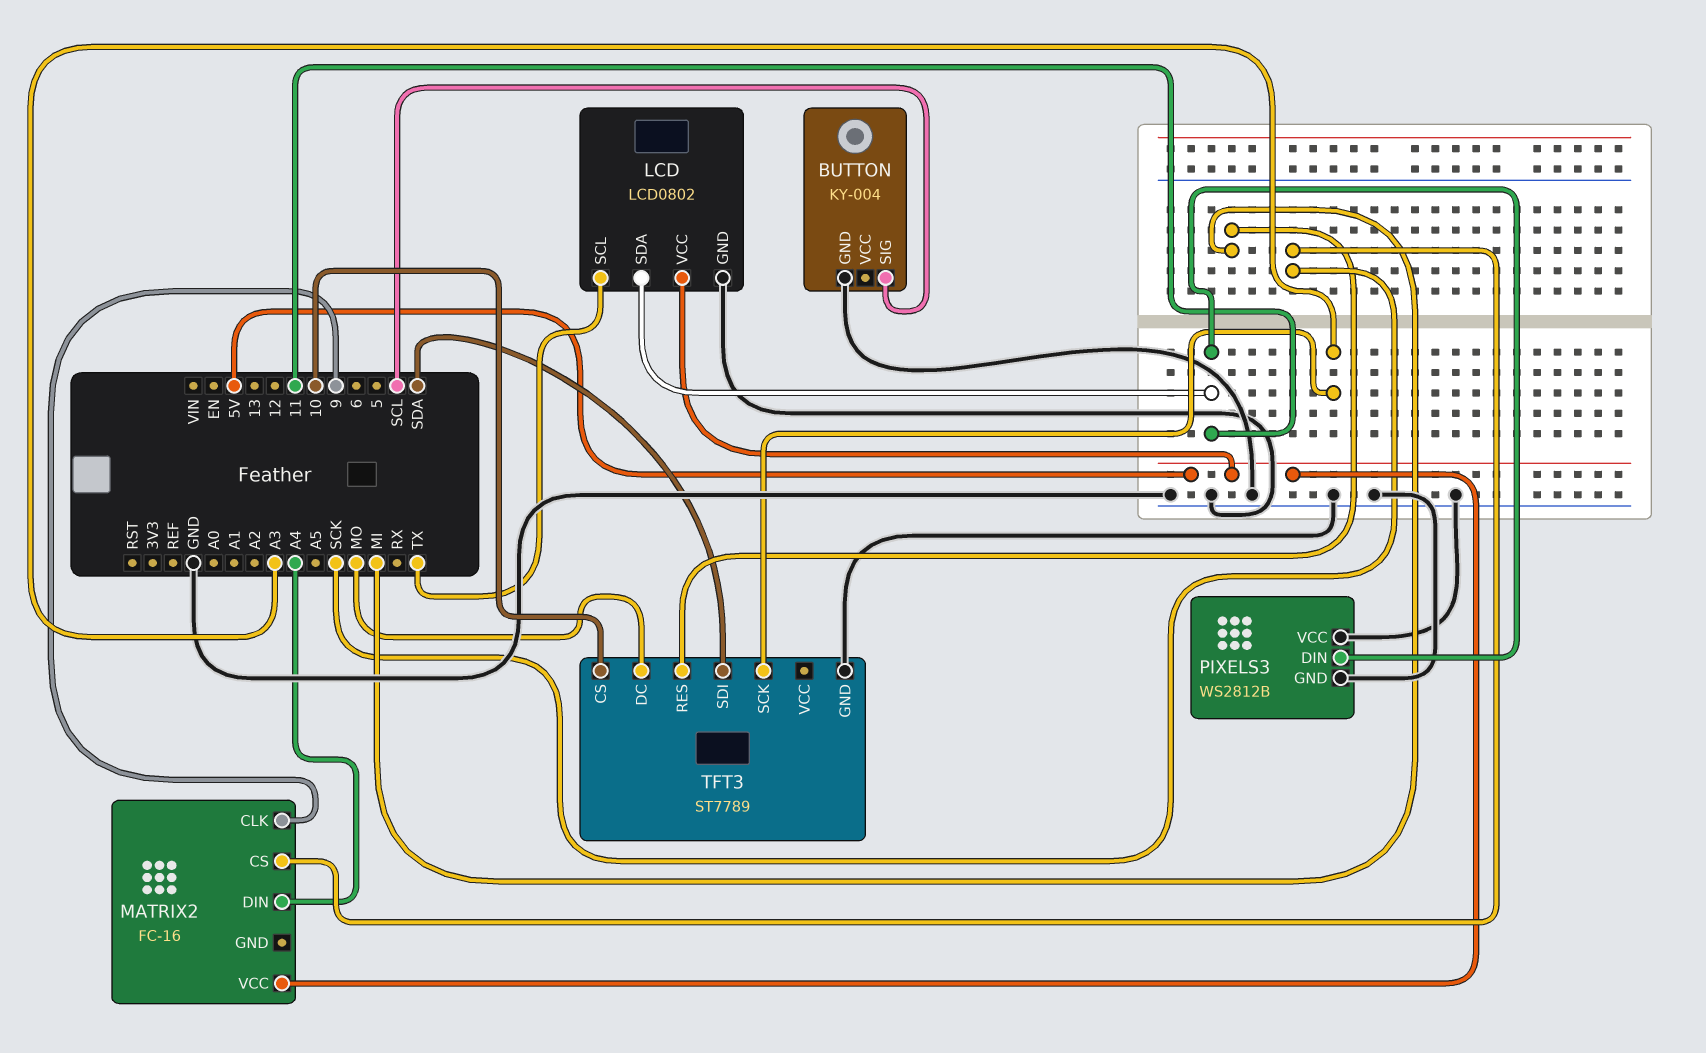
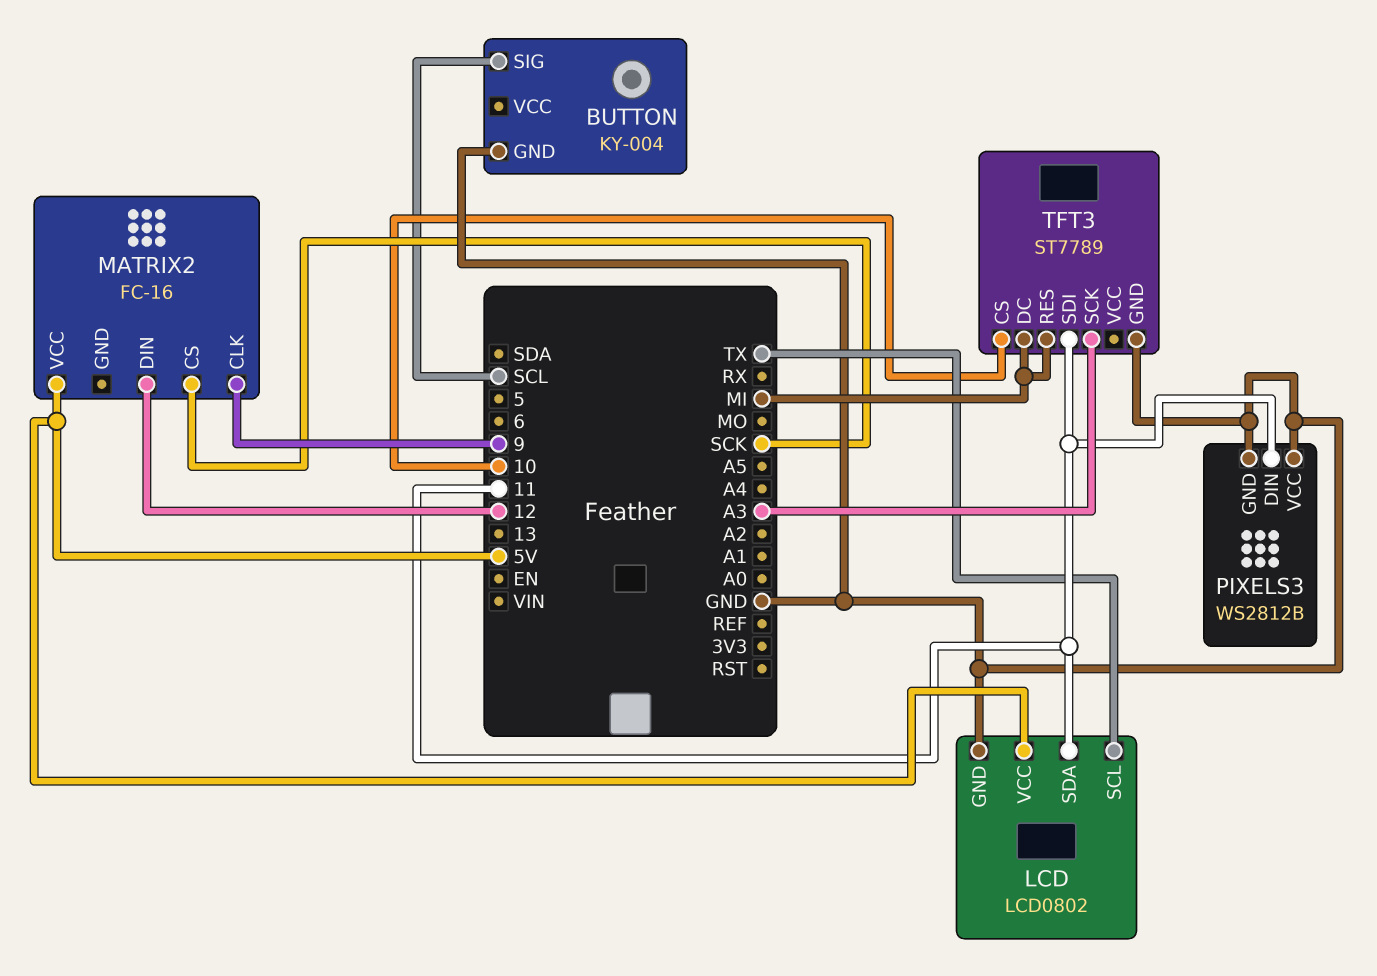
MATRIX2 pin DIN: A4 -> 12
TFT3 pin DC: MO -> MI
TFT3 pin SDI: SDA -> 11

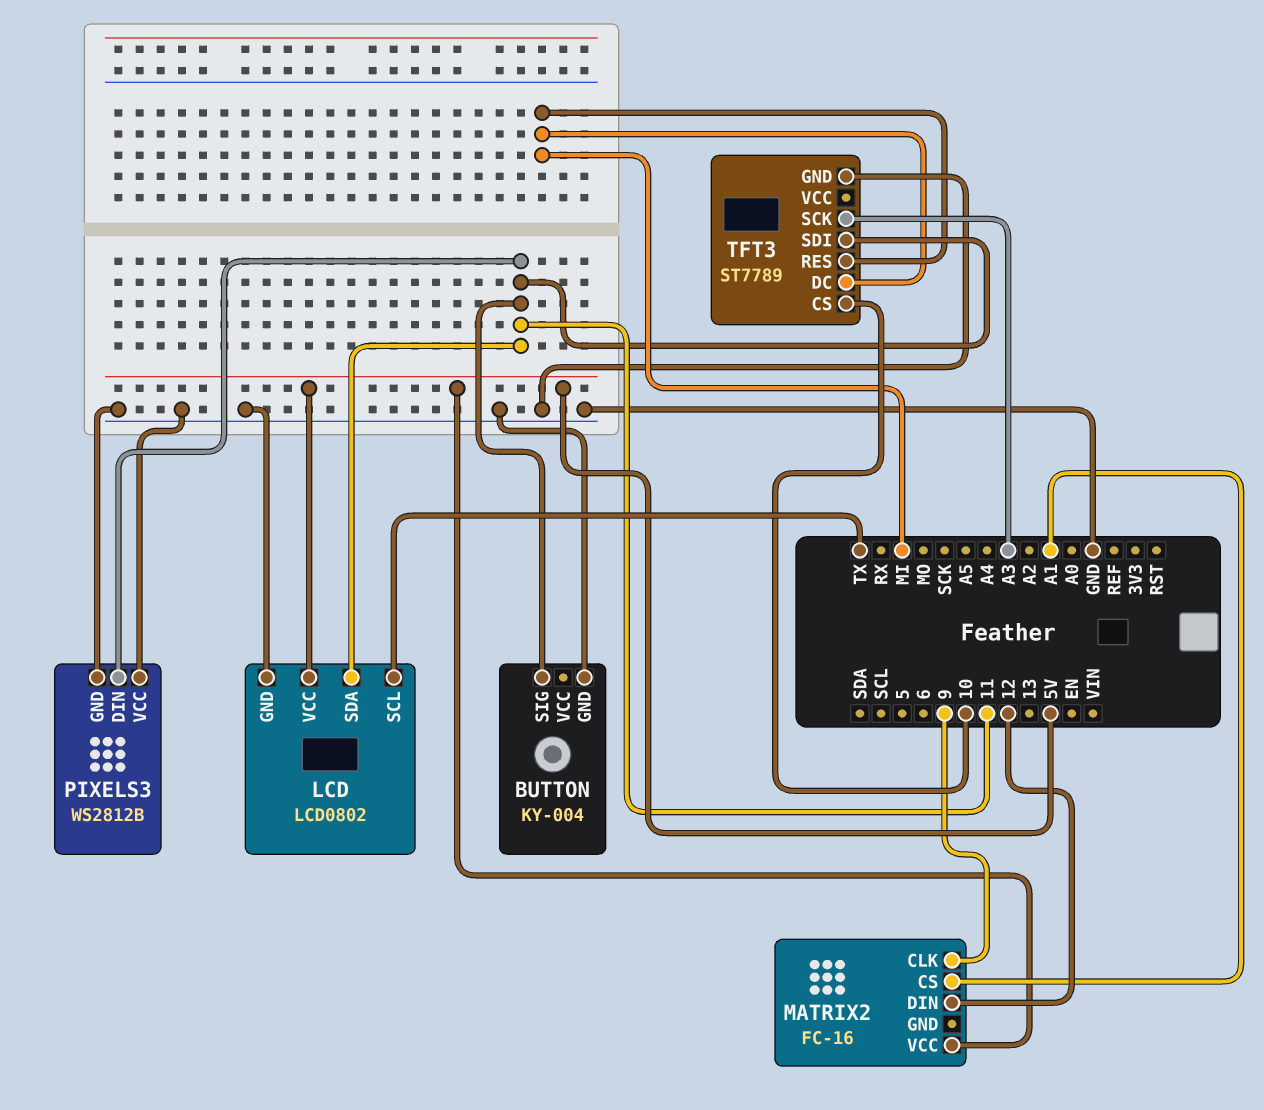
BUTTON pin SIG: SCL -> 11
MATRIX2 pin CS: SCK -> A1

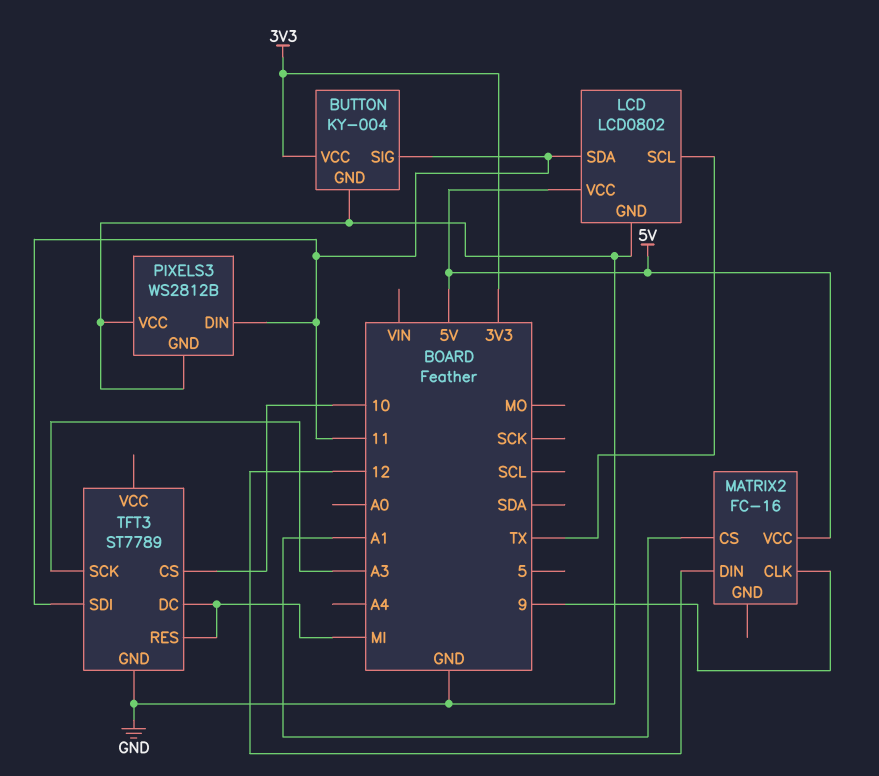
BUTTON pin VCC: none -> 3V3

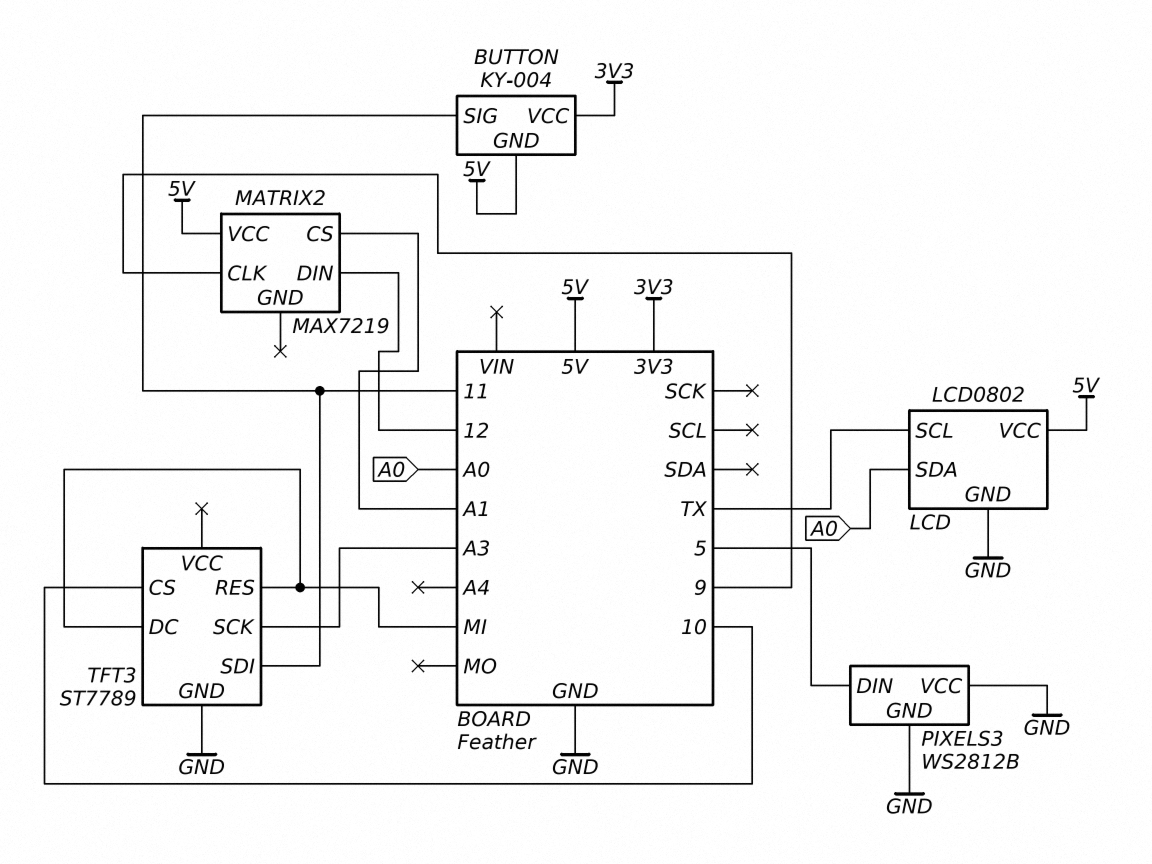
BUTTON pin GND: GND -> 5V
LCD pin SDA: 11 -> A0
MATRIX2: FC-16 -> MAX7219
PIXELS3 pin DIN: 11 -> 5

